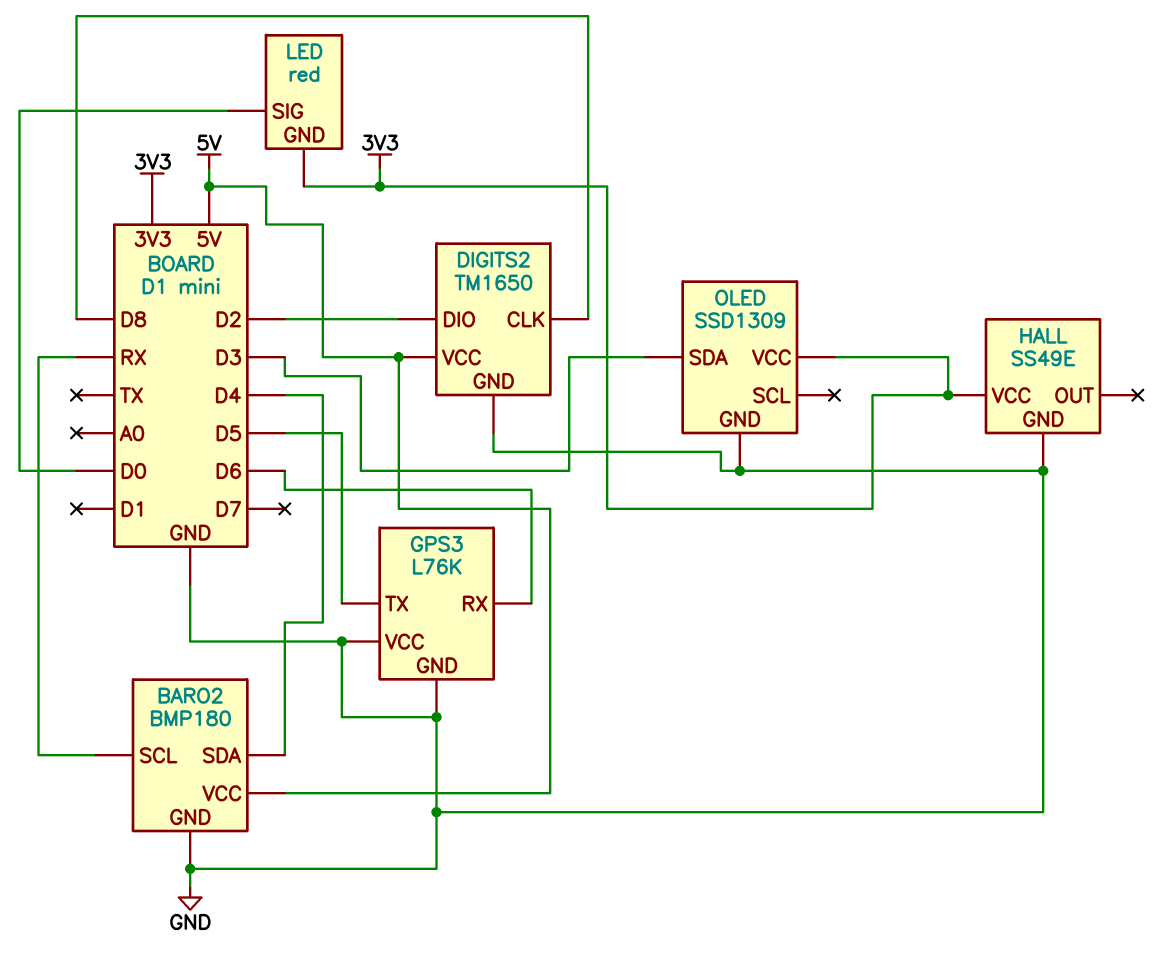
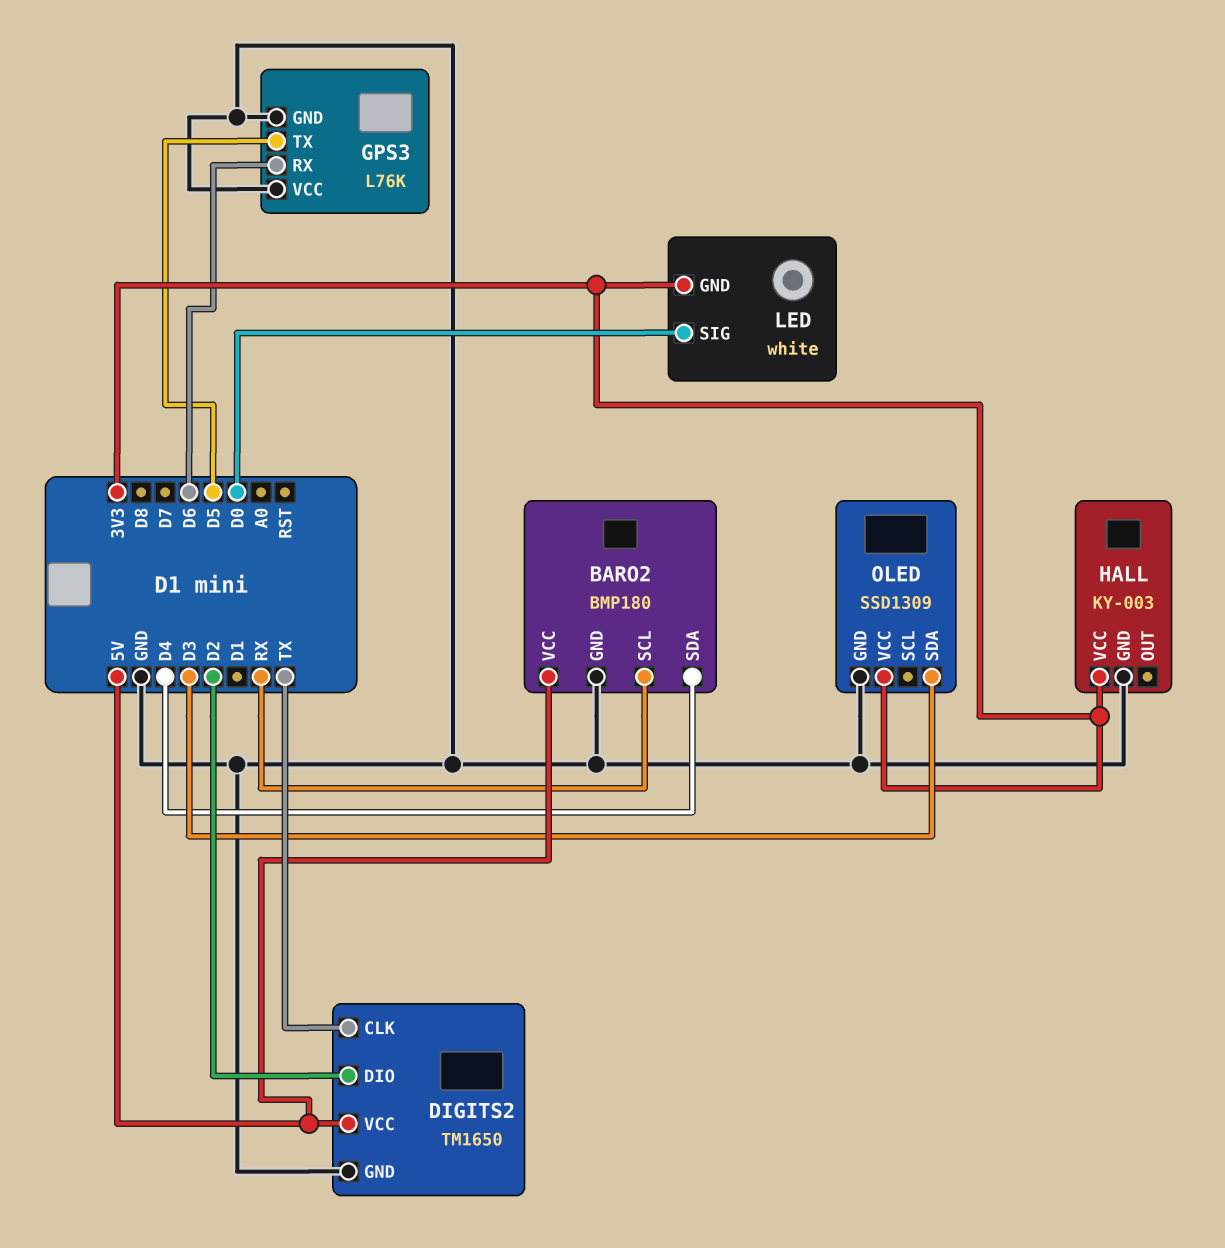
DIGITS2 pin CLK: D8 -> TX
HALL: SS49E -> KY-003
LED: red -> white

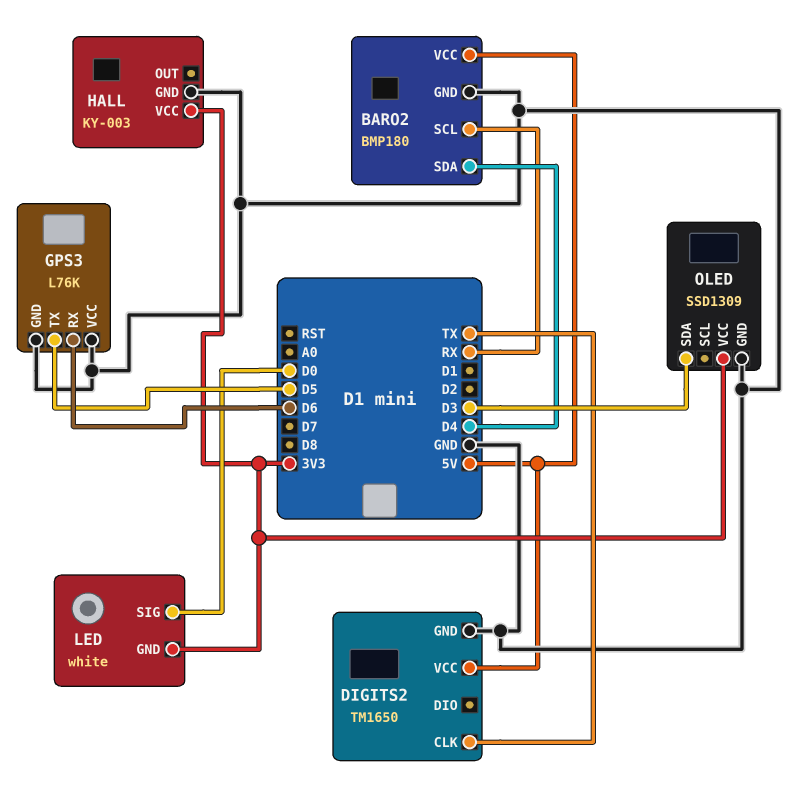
DIGITS2 pin DIO: D2 -> none

